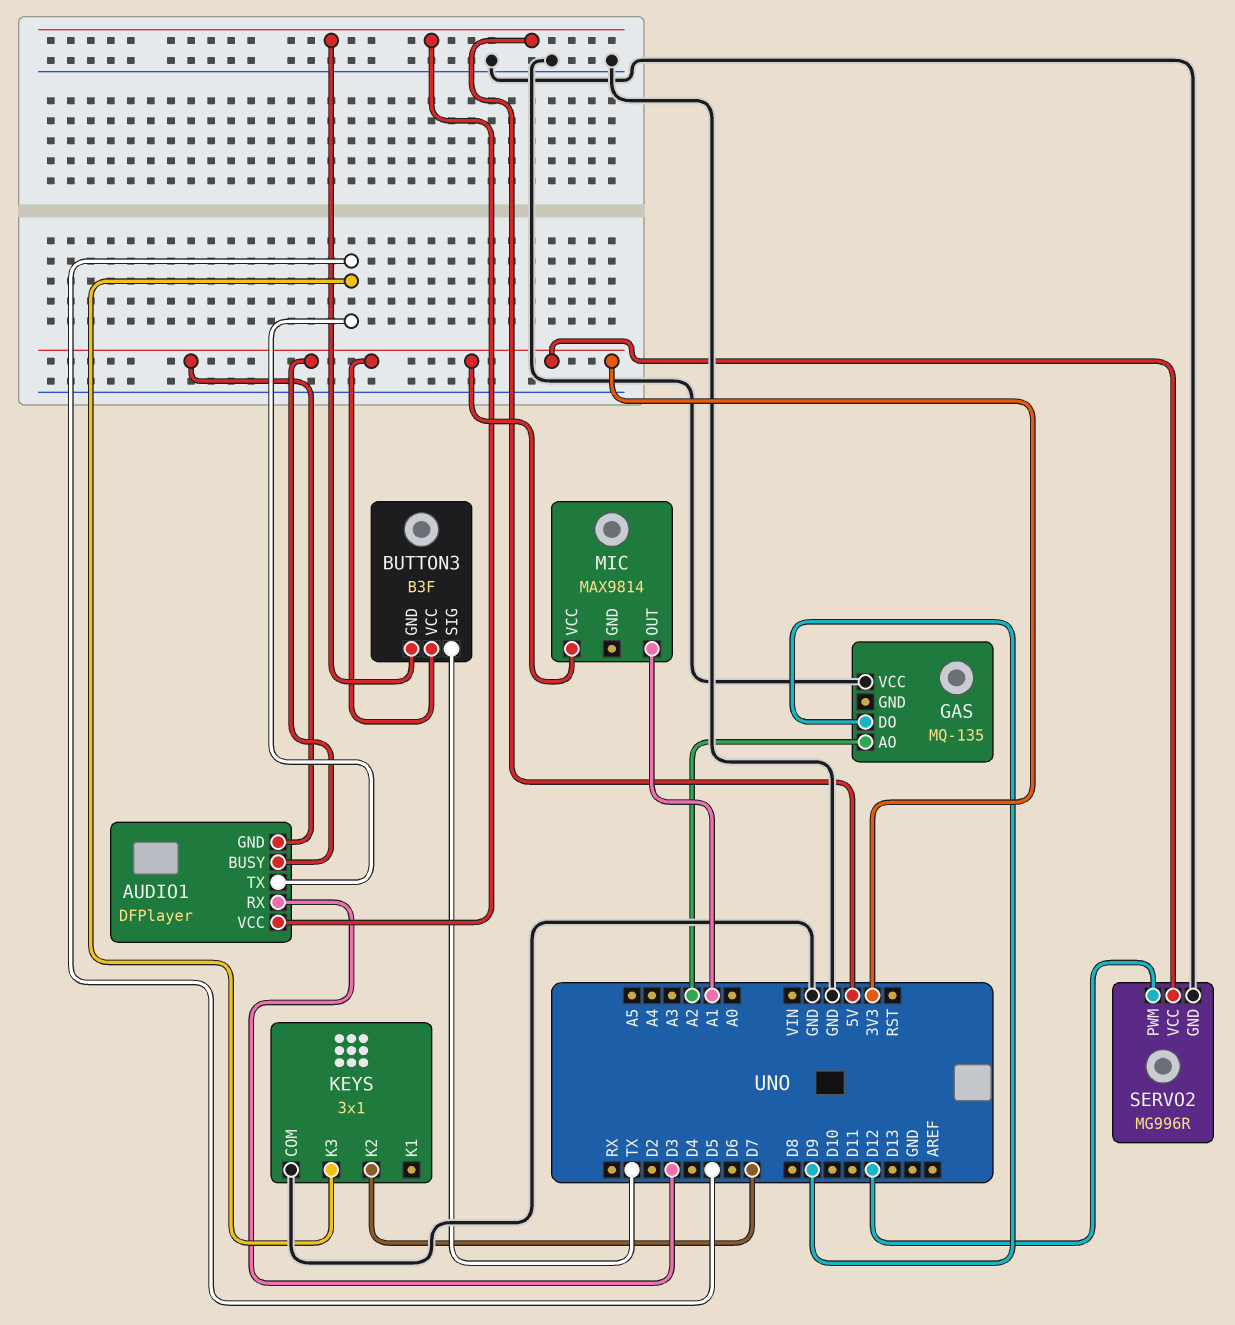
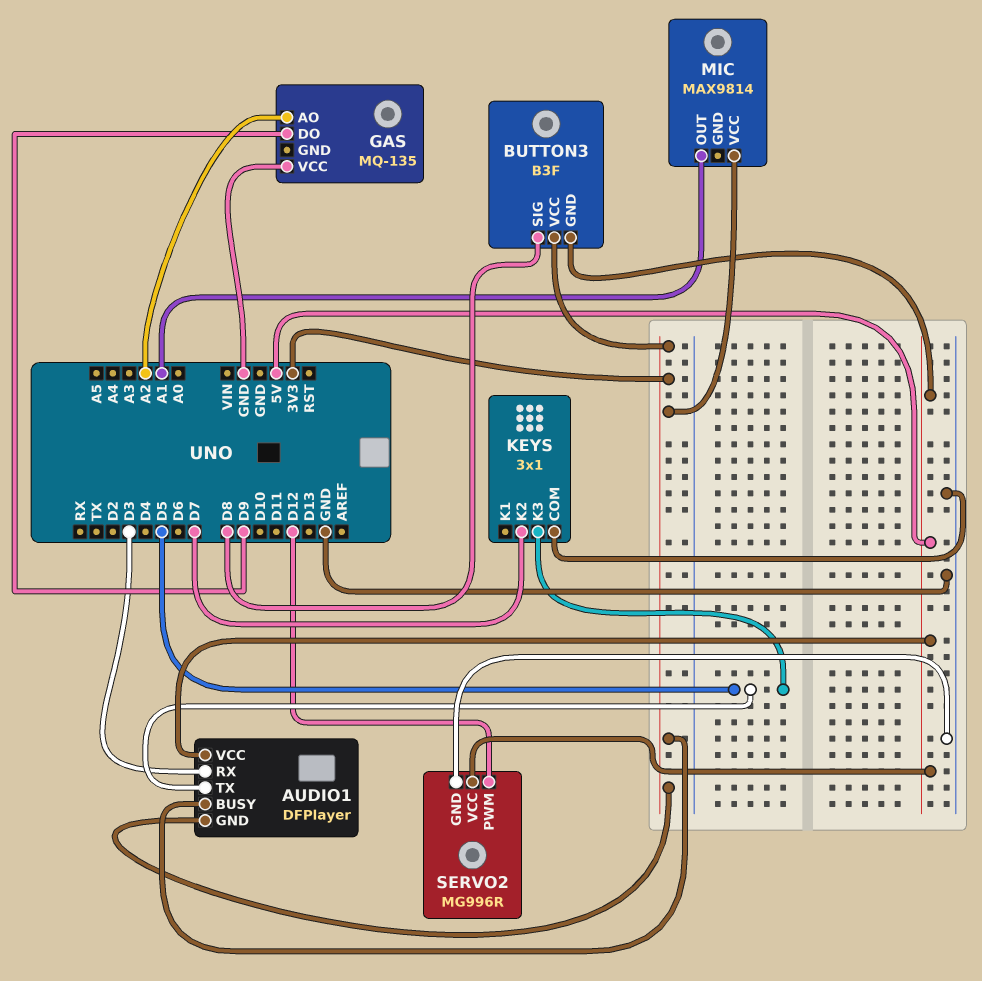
BUTTON3 pin SIG: TX -> D8
SERVO2 pin VCC: 3V3 -> 5V

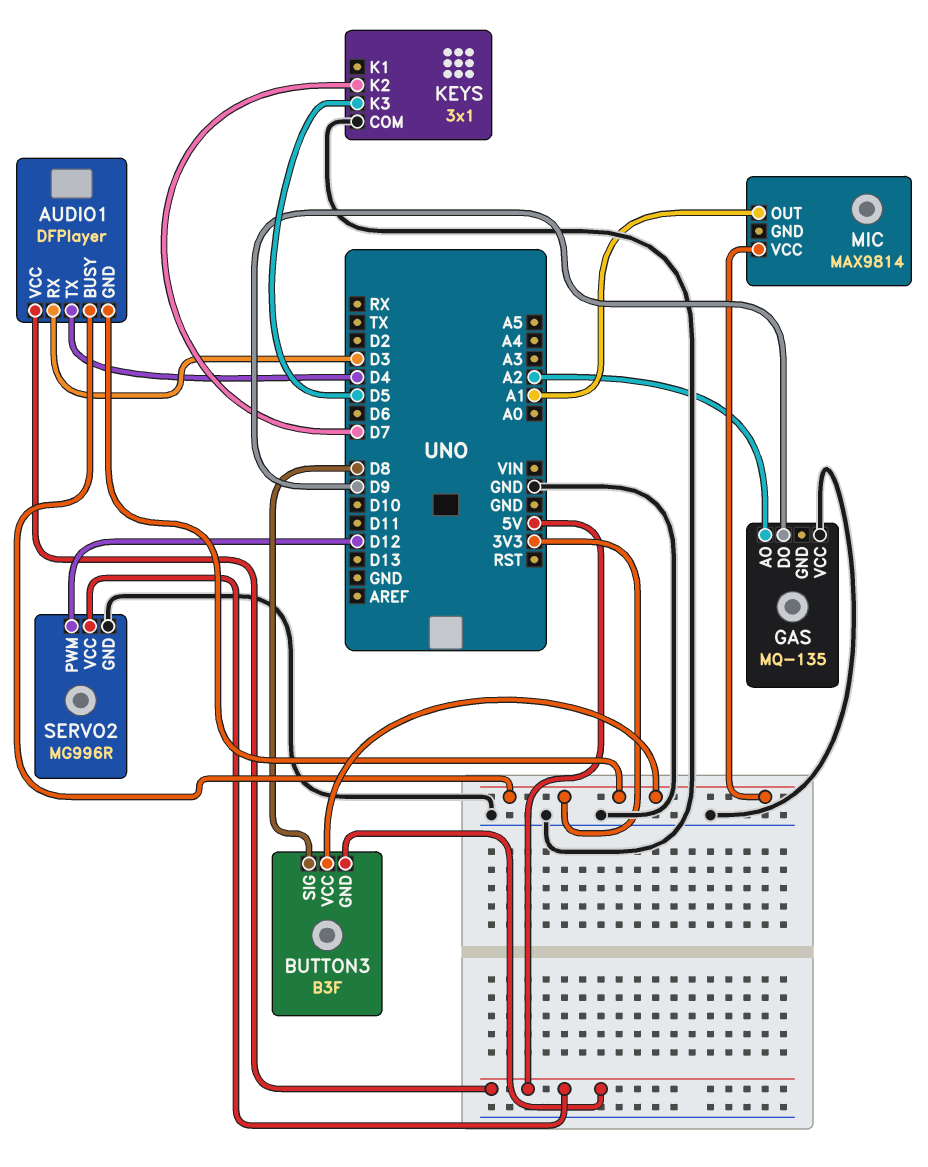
AUDIO1 pin TX: D5 -> D4

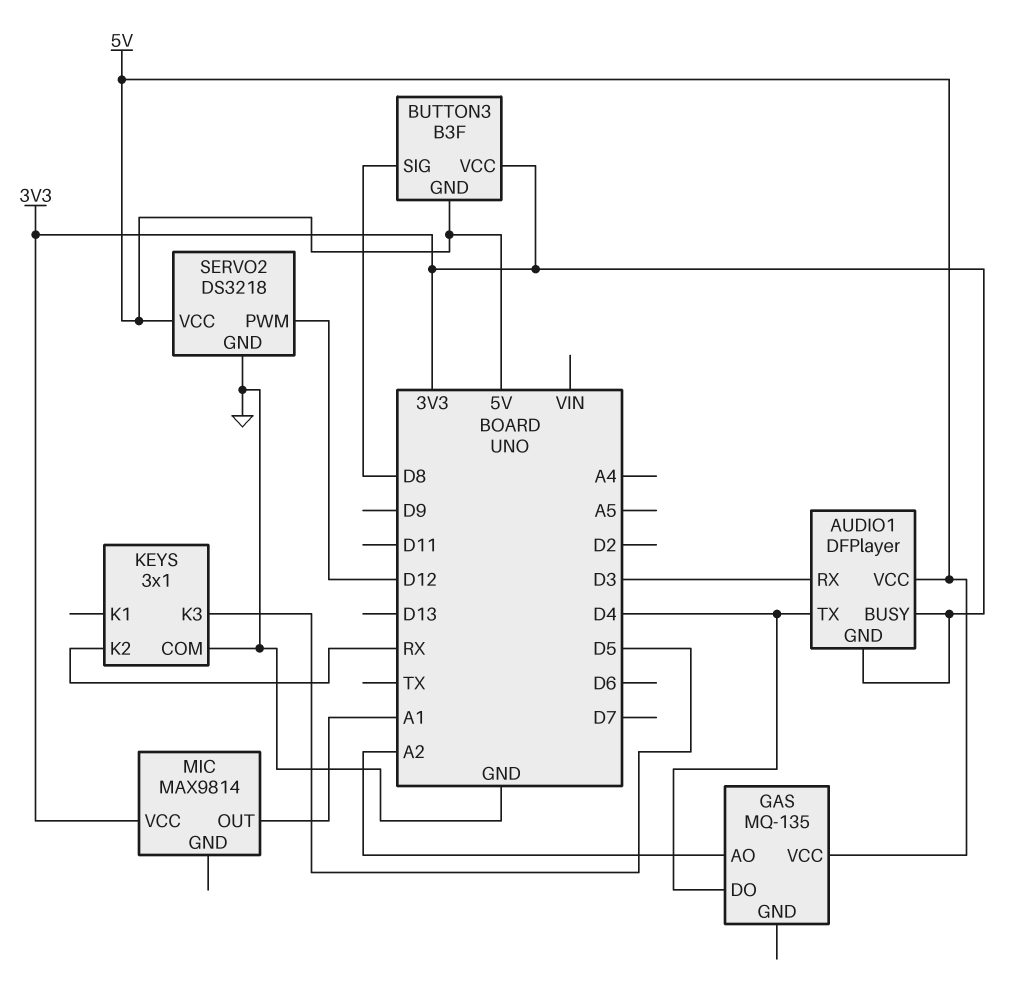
GAS pin DO: D9 -> D4
GAS pin VCC: GND -> 5V
KEYS pin K2: D7 -> RX
SERVO2: MG996R -> DS3218

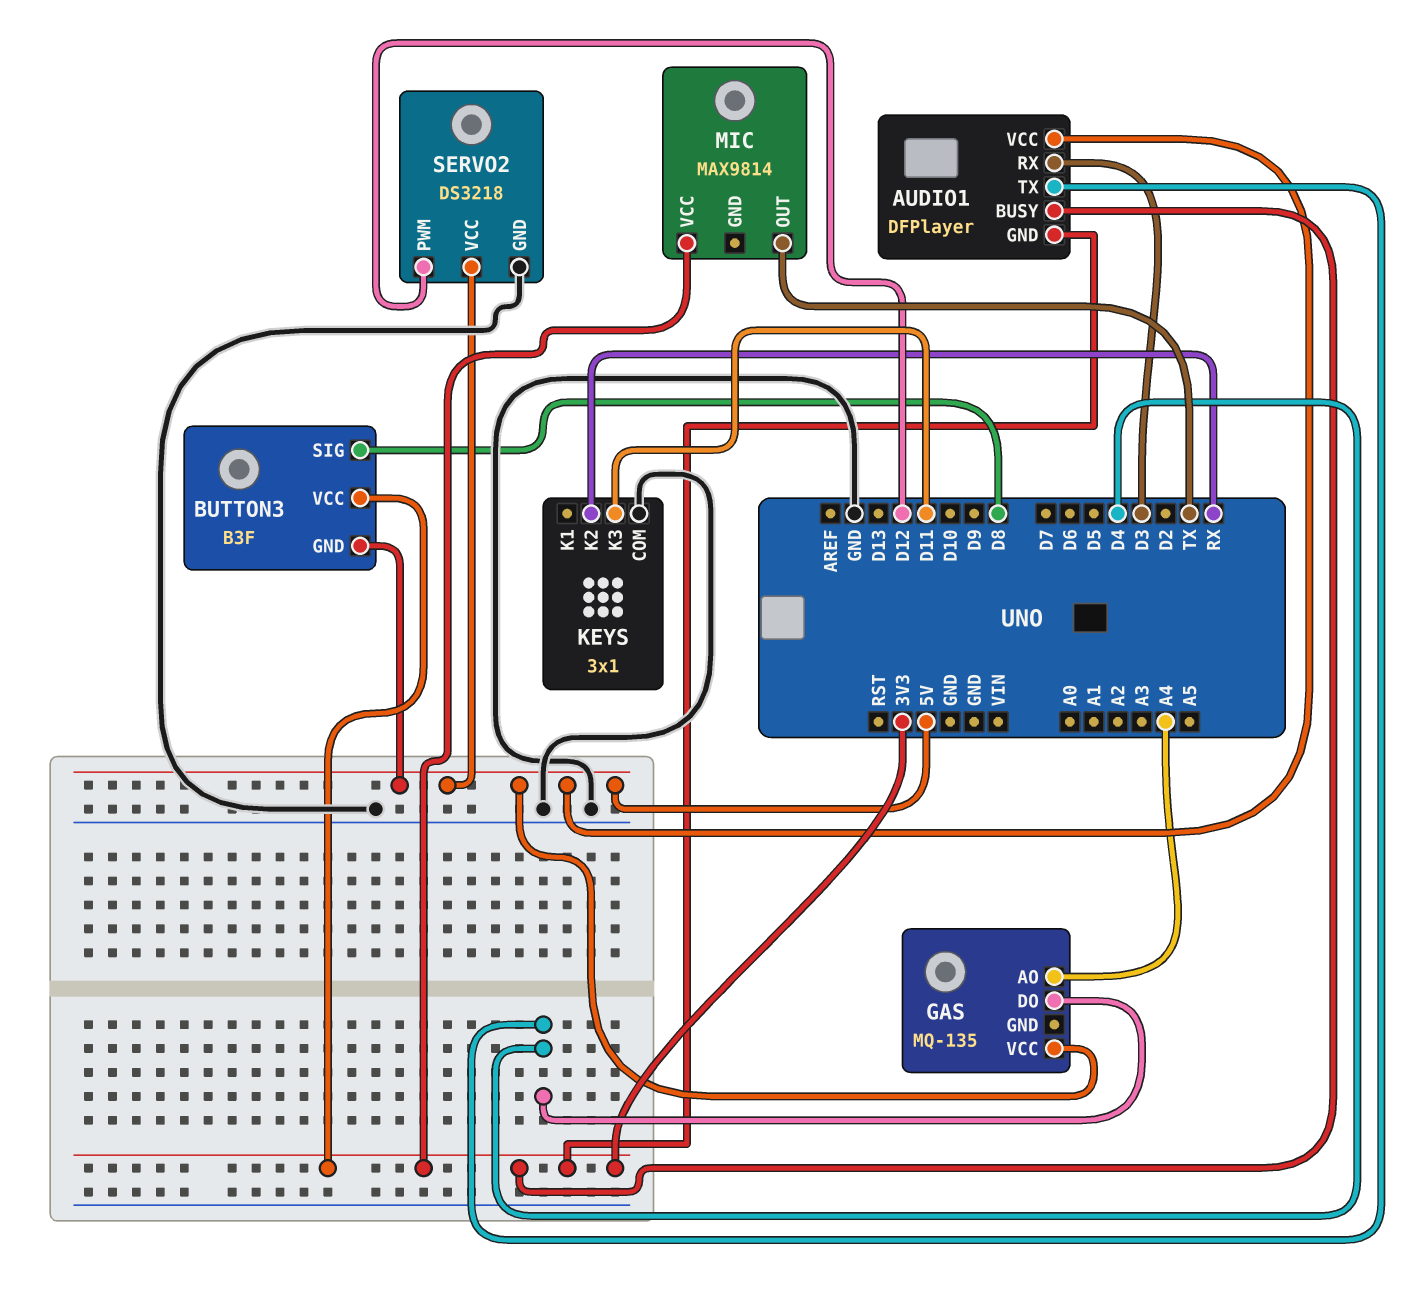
GAS pin AO: A2 -> A4
KEYS pin K3: D5 -> D11
MIC pin OUT: A1 -> TX

